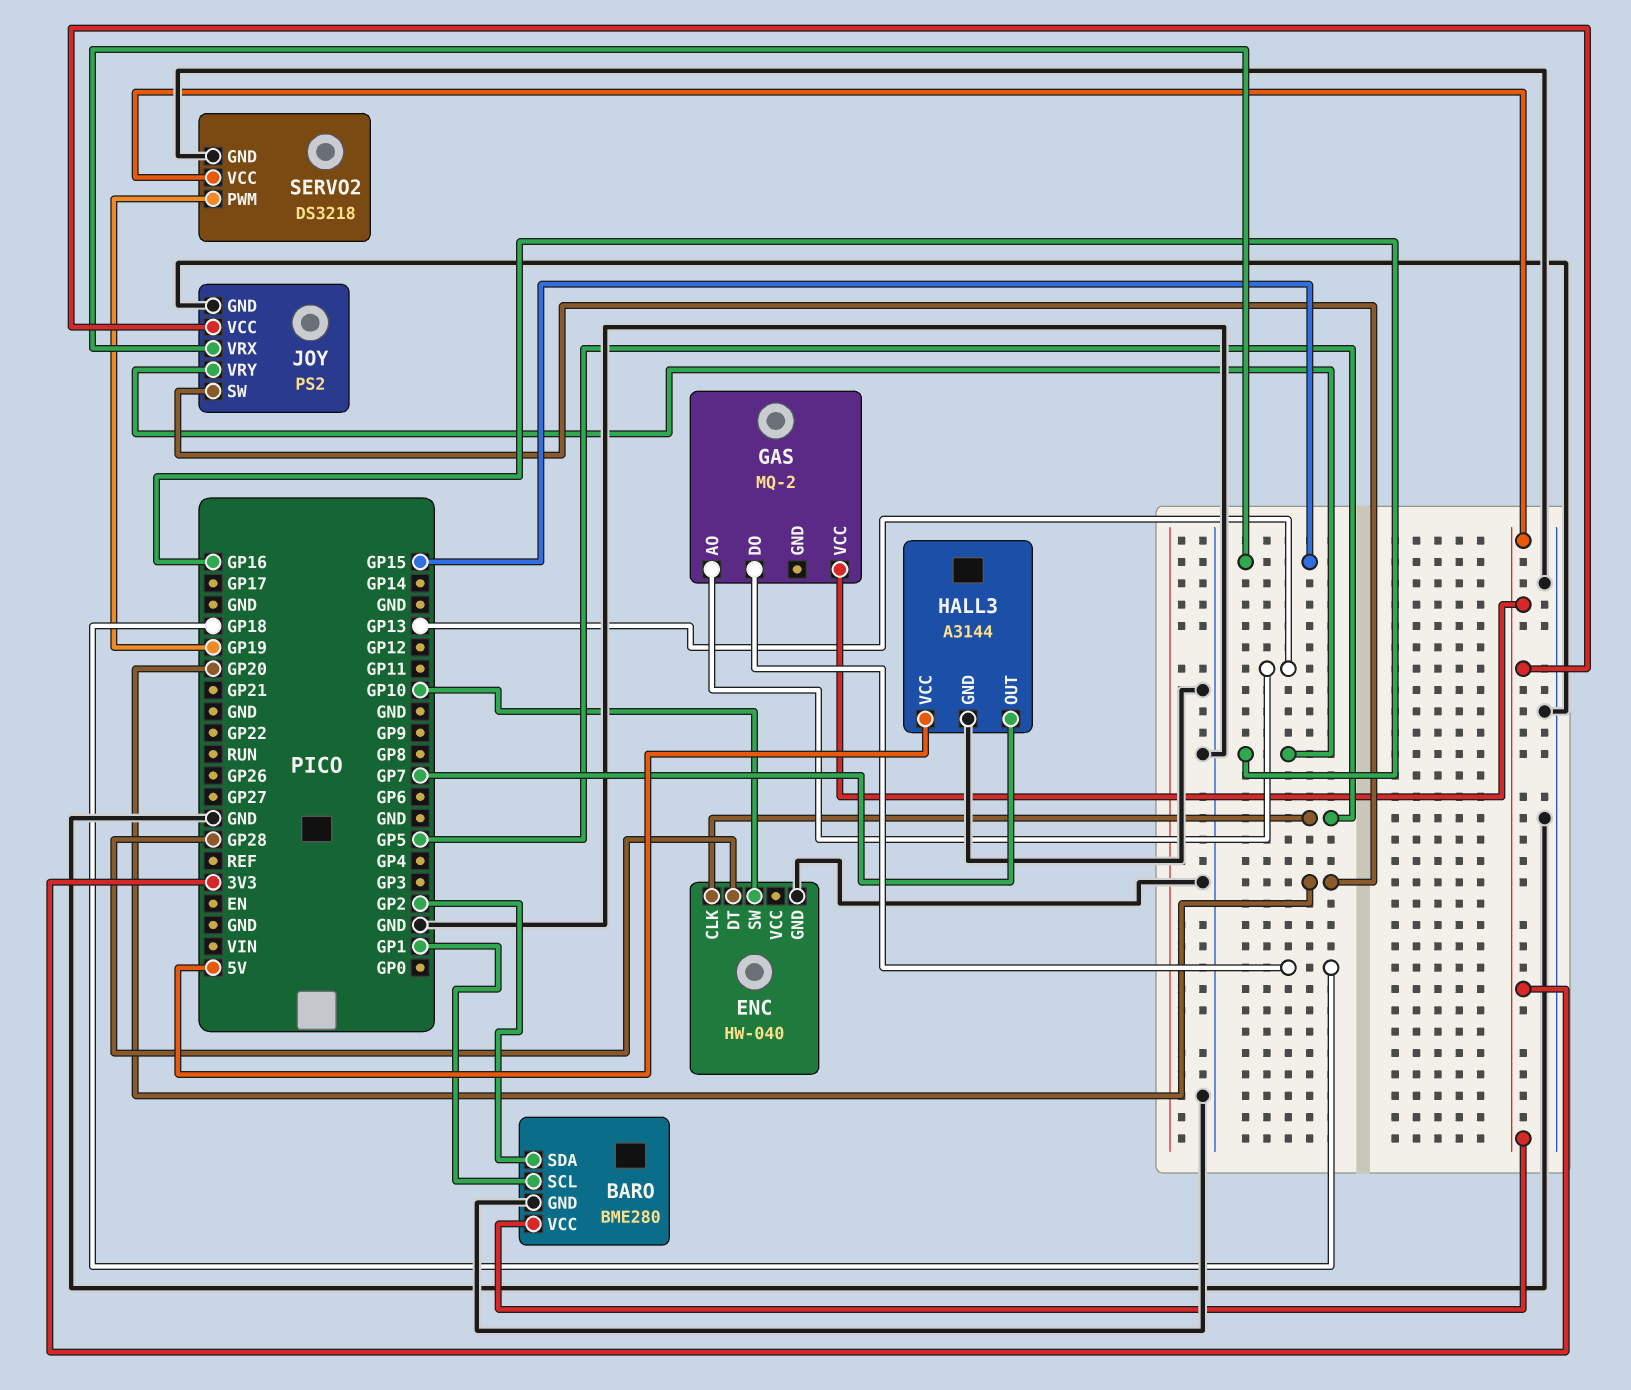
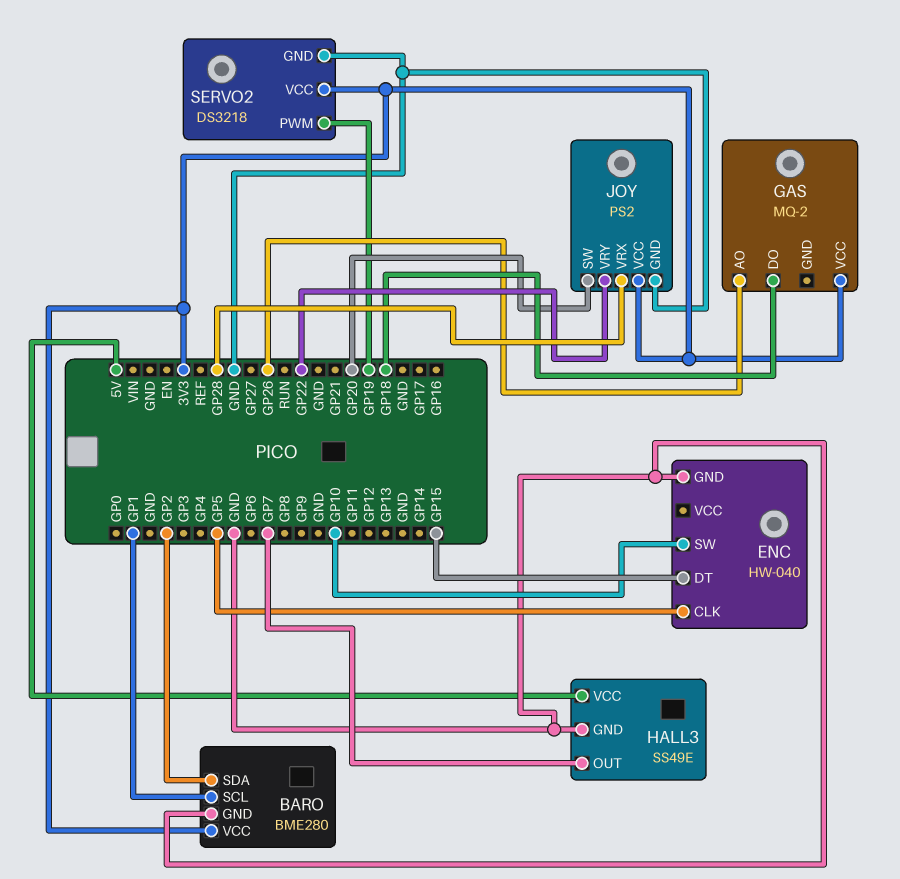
ENC pin DT: GP28 -> GP15
GAS pin AO: GP13 -> GP26
HALL3: A3144 -> SS49E
JOY pin VRX: GP15 -> GP28
JOY pin VRY: GP16 -> GP22

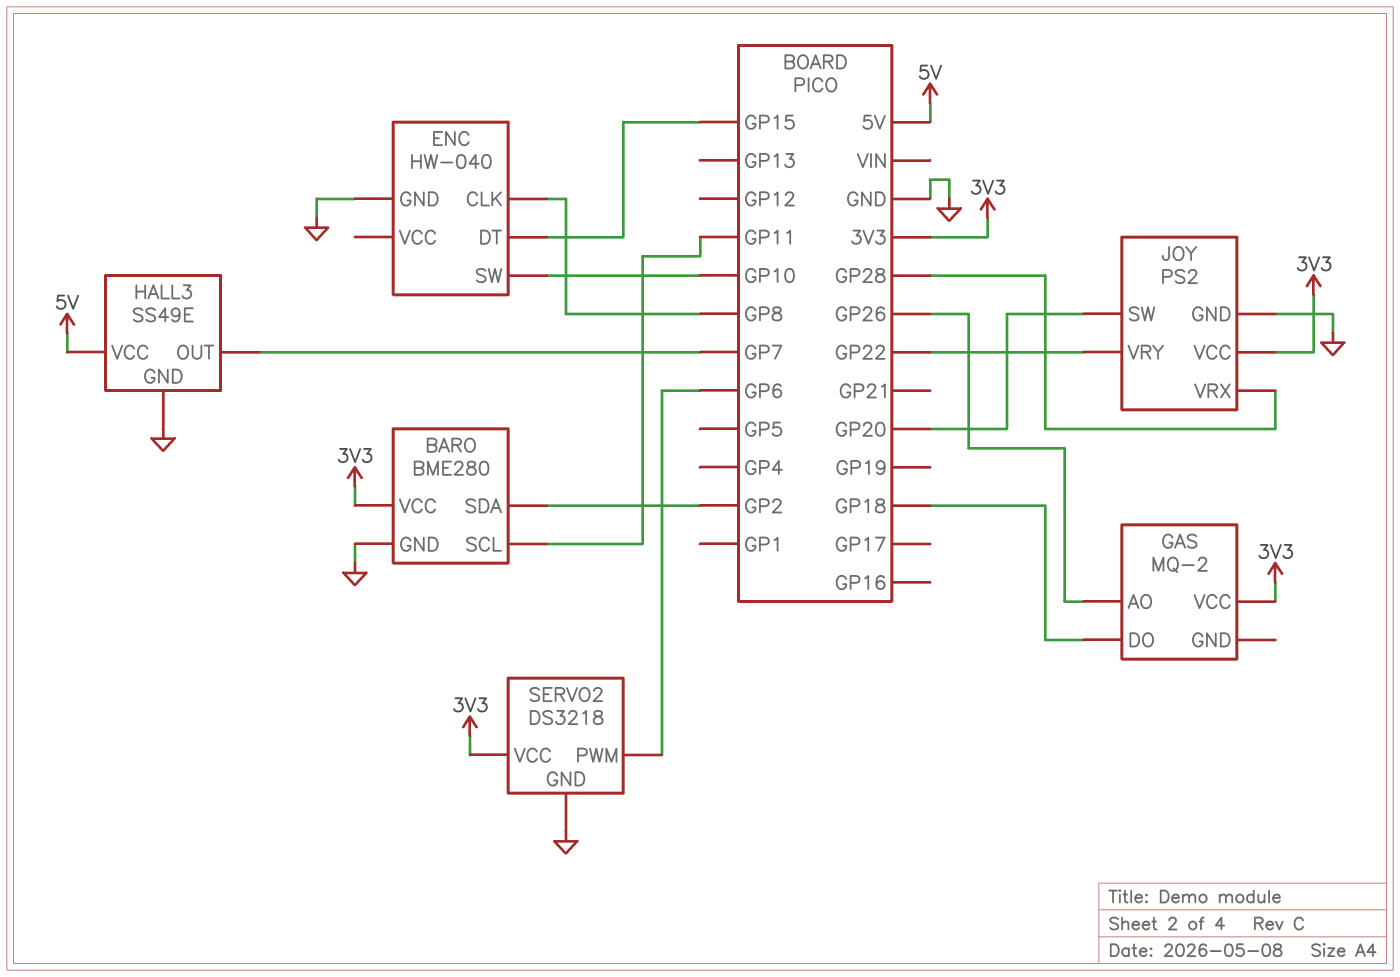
BARO pin SCL: GP1 -> GP11
ENC pin CLK: GP5 -> GP8
SERVO2 pin PWM: GP19 -> GP6

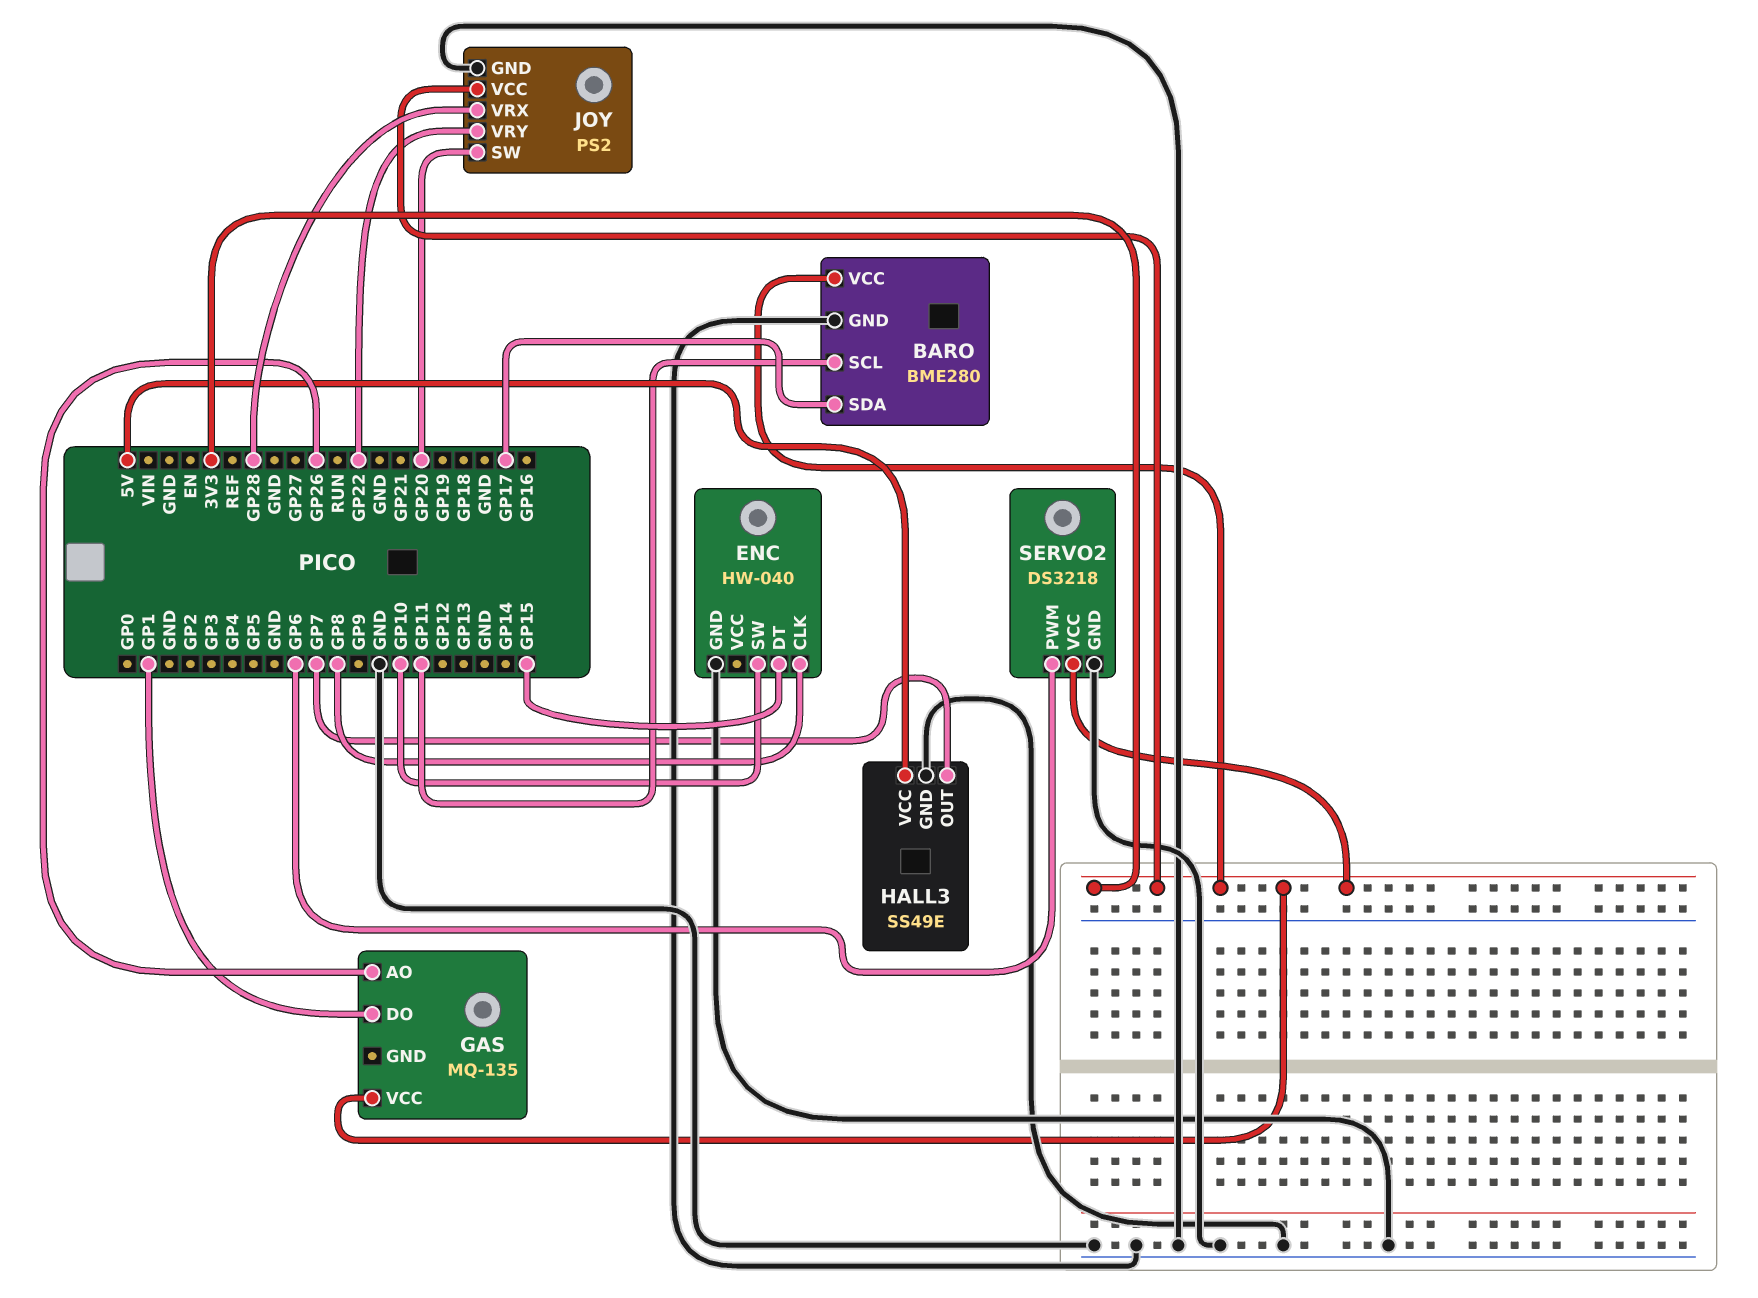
BARO pin SDA: GP2 -> GP17
GAS: MQ-2 -> MQ-135
GAS pin DO: GP18 -> GP1

